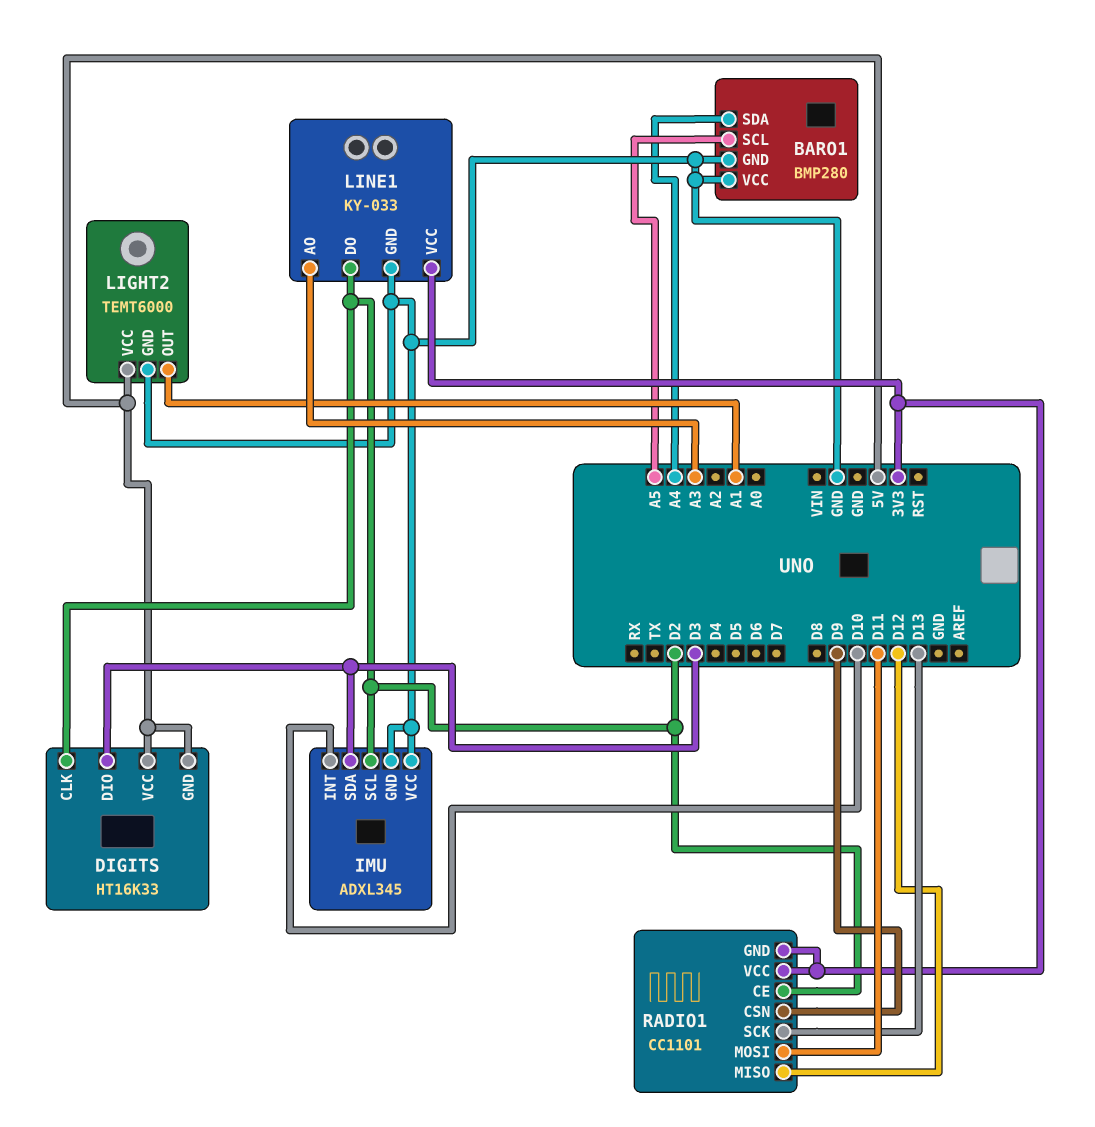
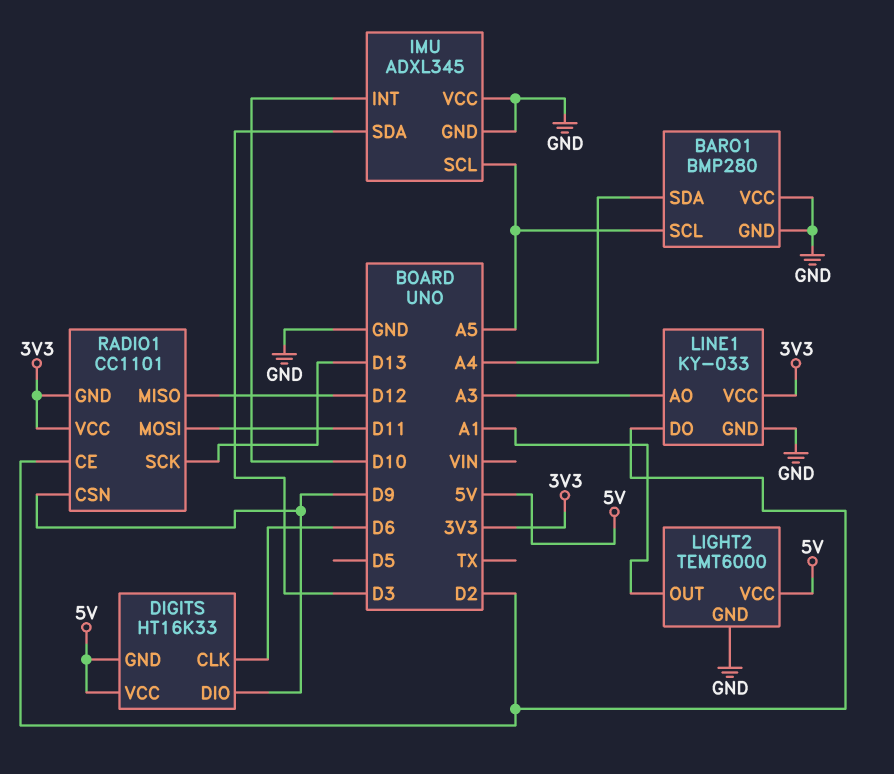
DIGITS pin CLK: D2 -> D6
DIGITS pin DIO: D3 -> D9
IMU pin SCL: D2 -> A5

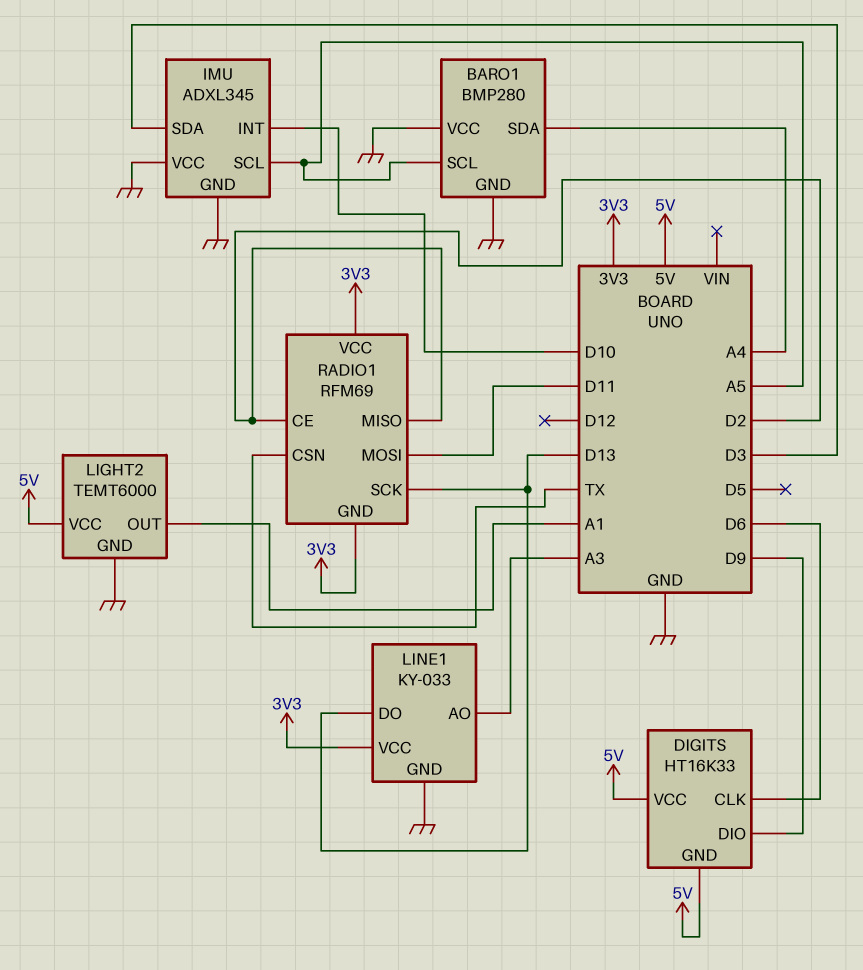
LINE1 pin DO: D2 -> D13
RADIO1: CC1101 -> RFM69
RADIO1 pin CSN: D9 -> TX
RADIO1 pin MISO: D12 -> D2

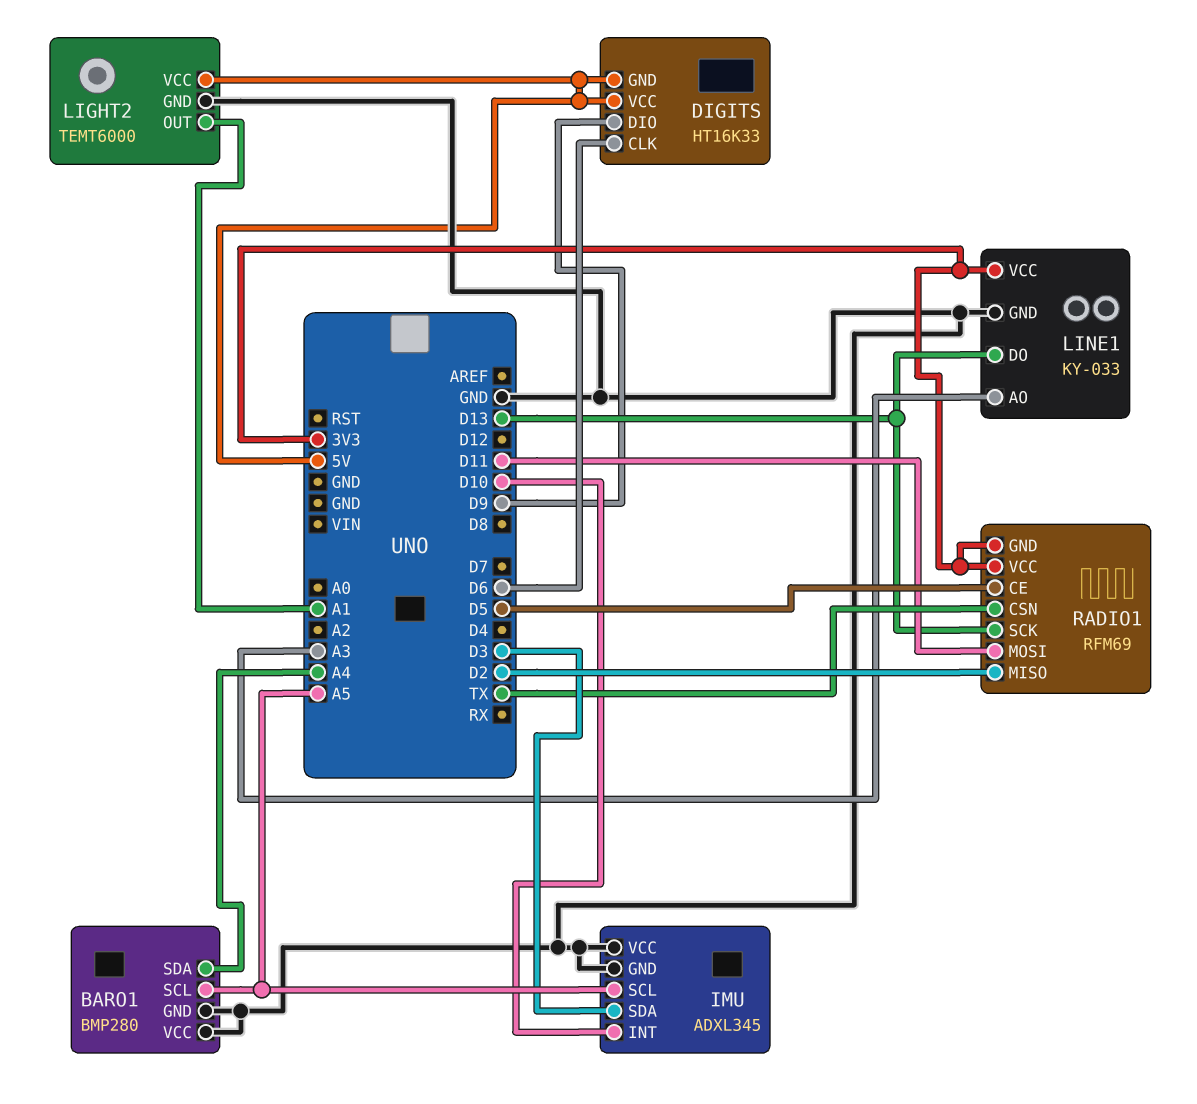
RADIO1 pin CE: D2 -> D5

